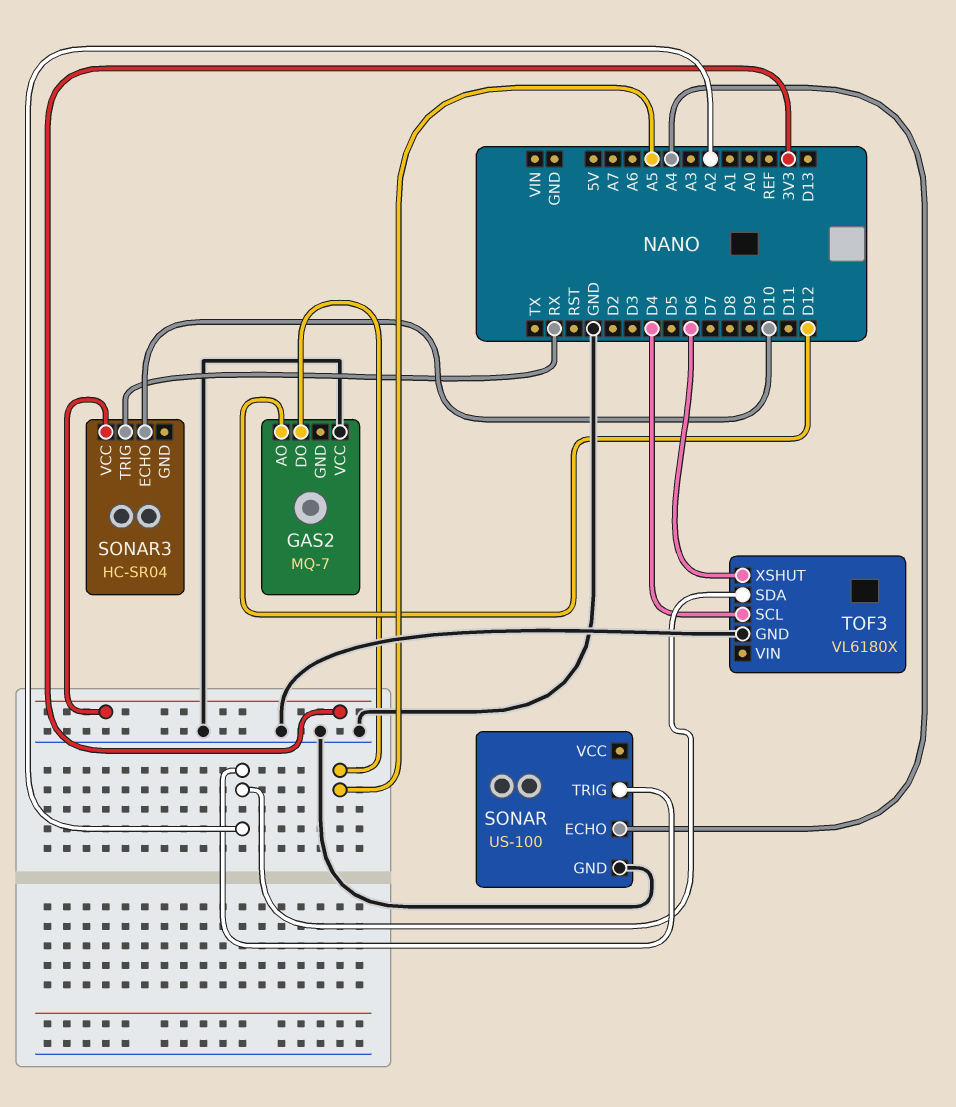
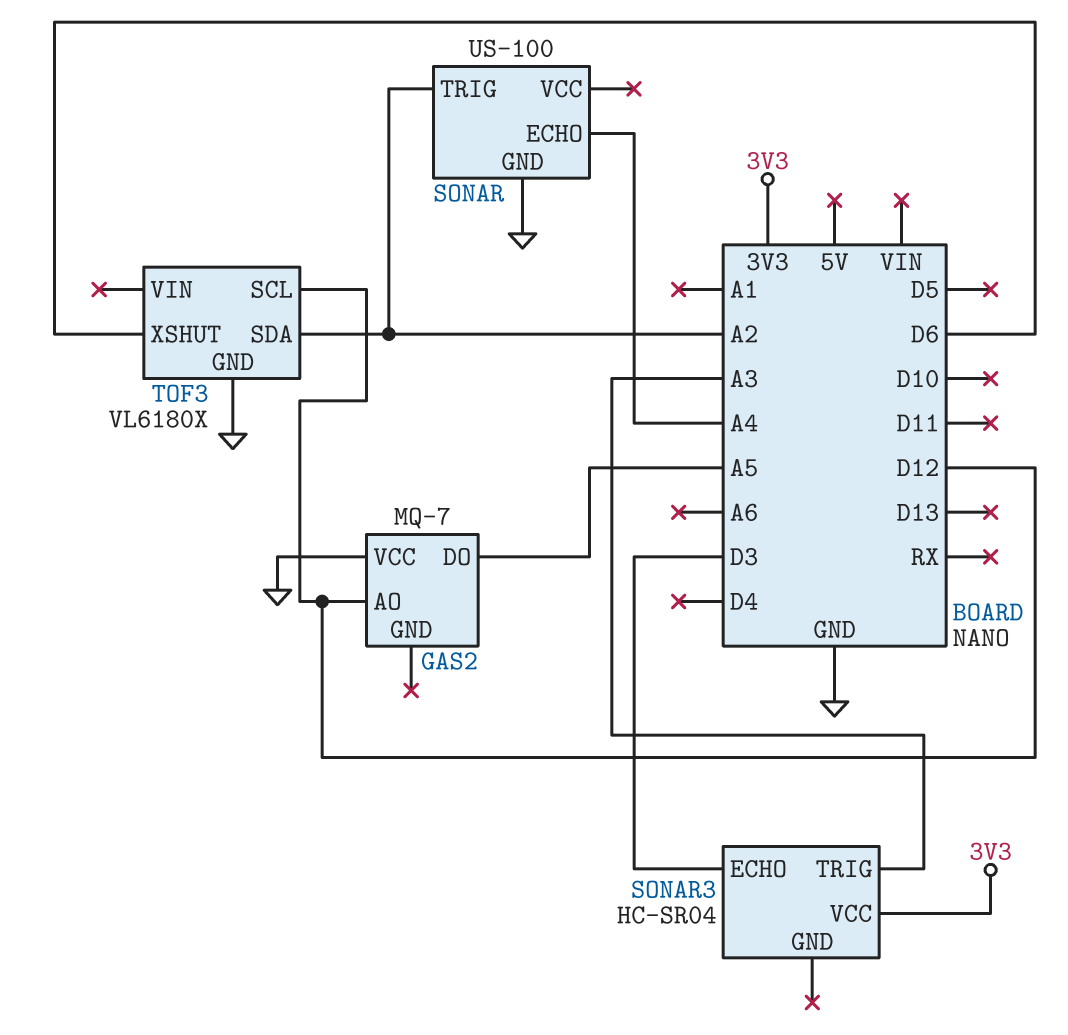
SONAR3 pin ECHO: D10 -> D3
SONAR3 pin TRIG: RX -> A3
TOF3 pin SCL: D4 -> D12

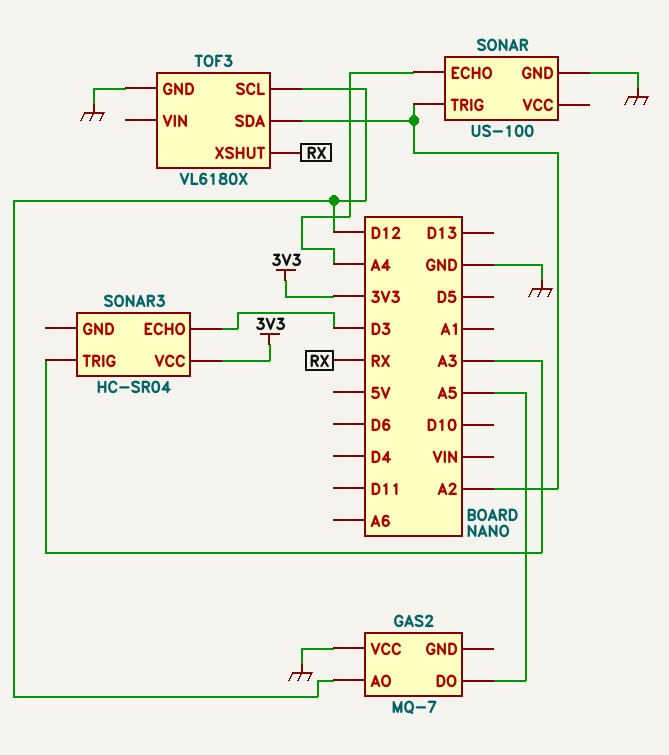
TOF3 pin XSHUT: D6 -> RX

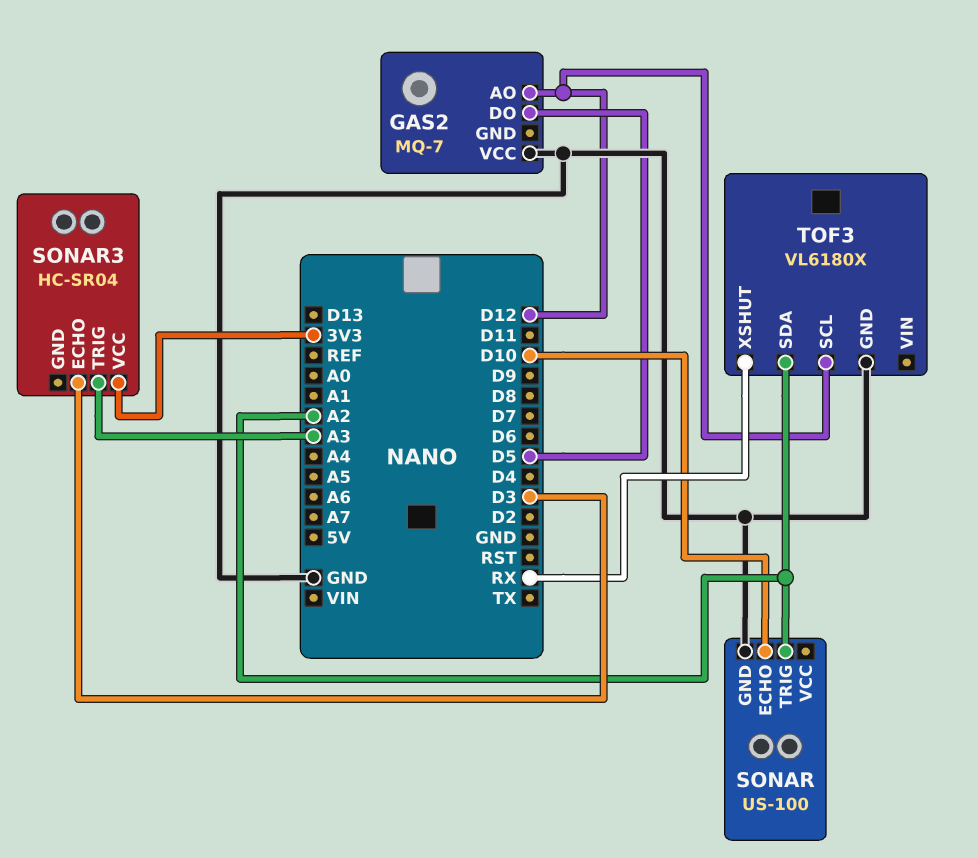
GAS2 pin DO: A5 -> D5
SONAR pin ECHO: A4 -> D10

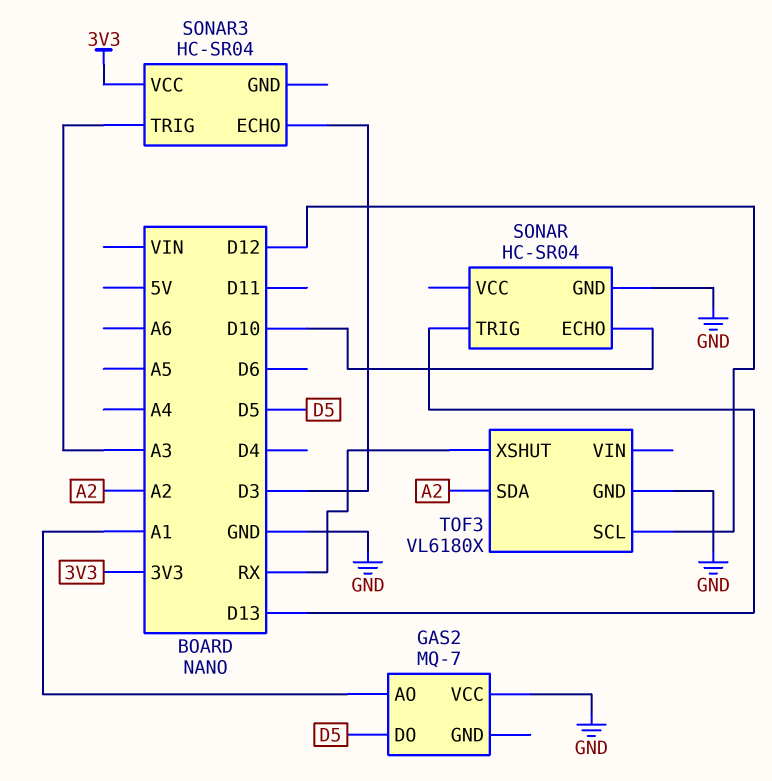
GAS2 pin AO: D12 -> A1
SONAR: US-100 -> HC-SR04
SONAR pin TRIG: A2 -> D13

